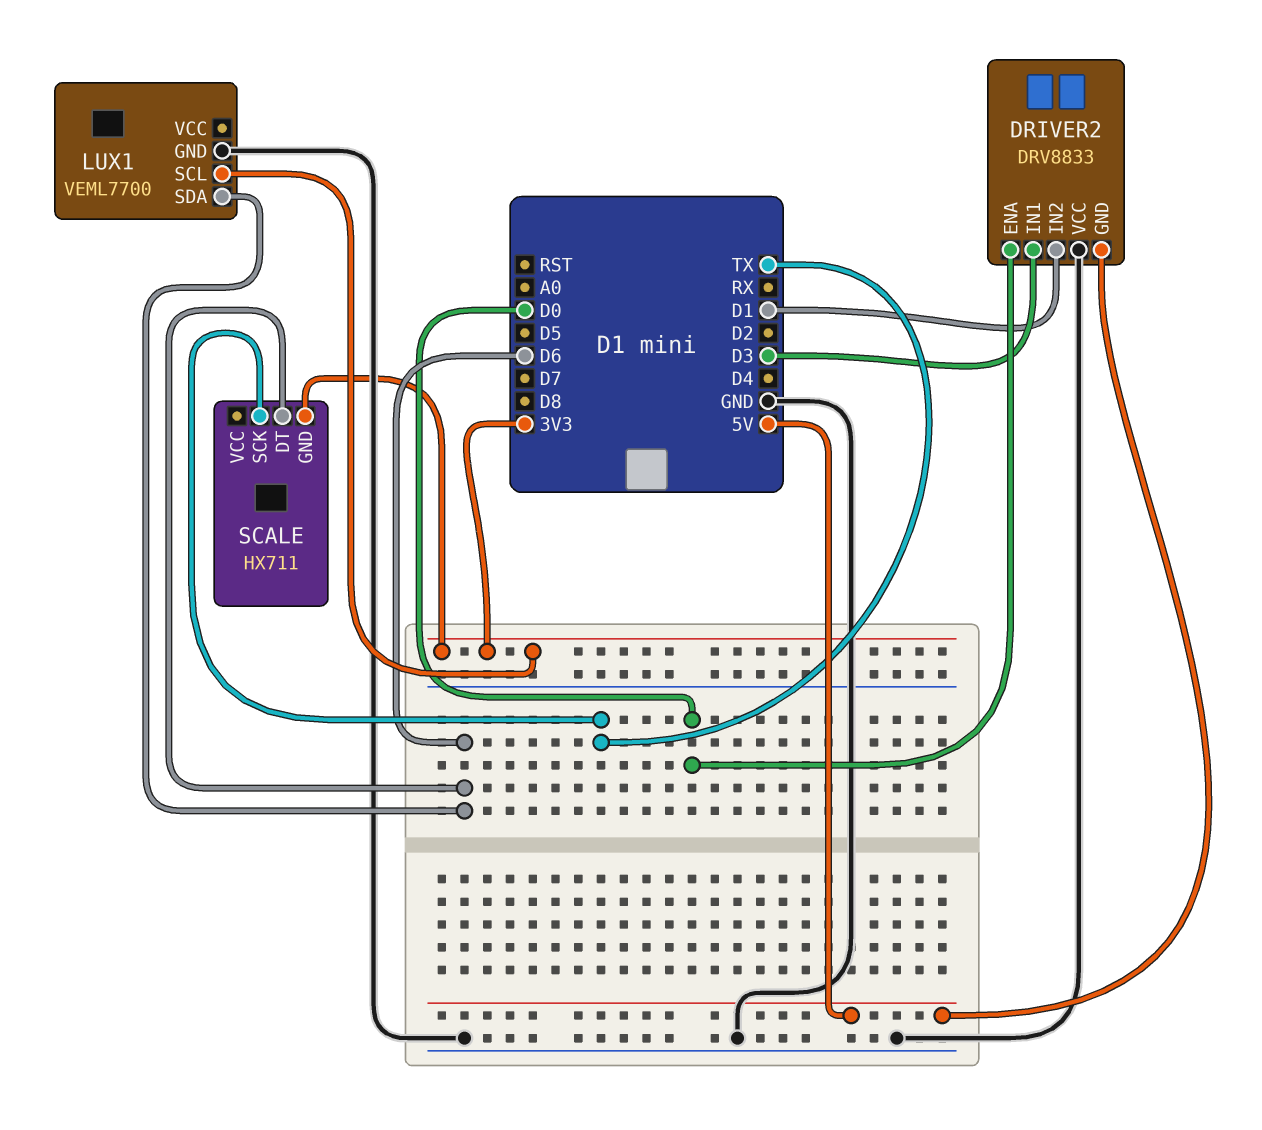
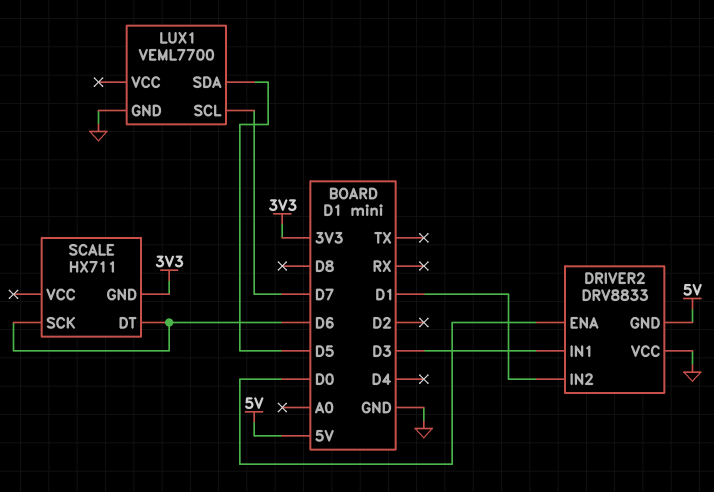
LUX1 pin SCL: 3V3 -> D7
LUX1 pin SDA: D6 -> D5
SCALE pin SCK: TX -> D6

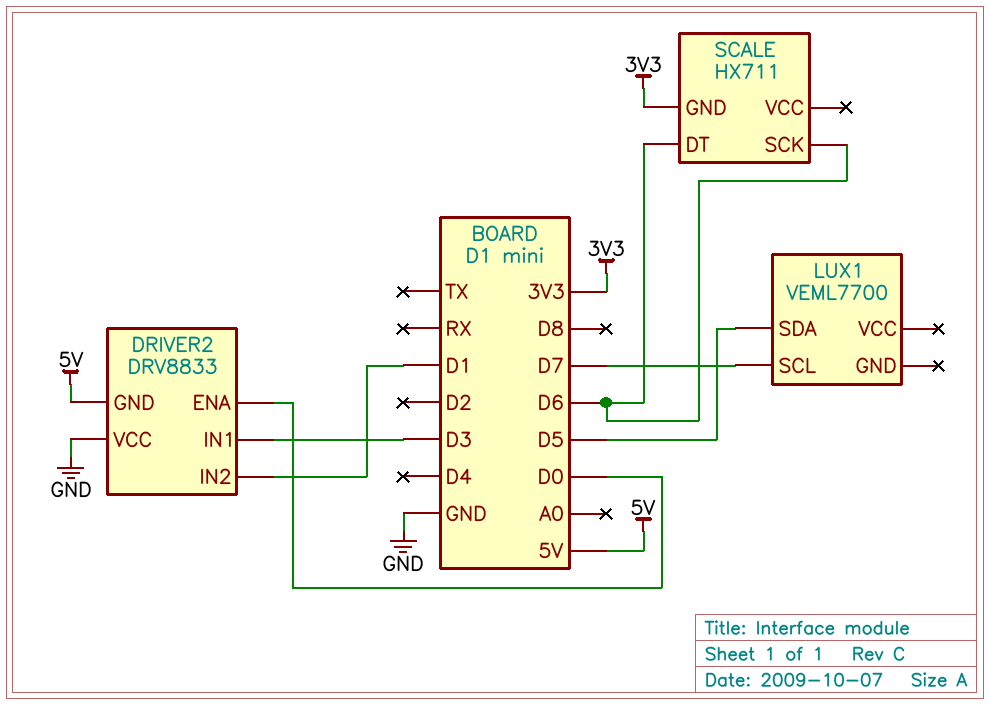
LUX1 pin GND: GND -> none

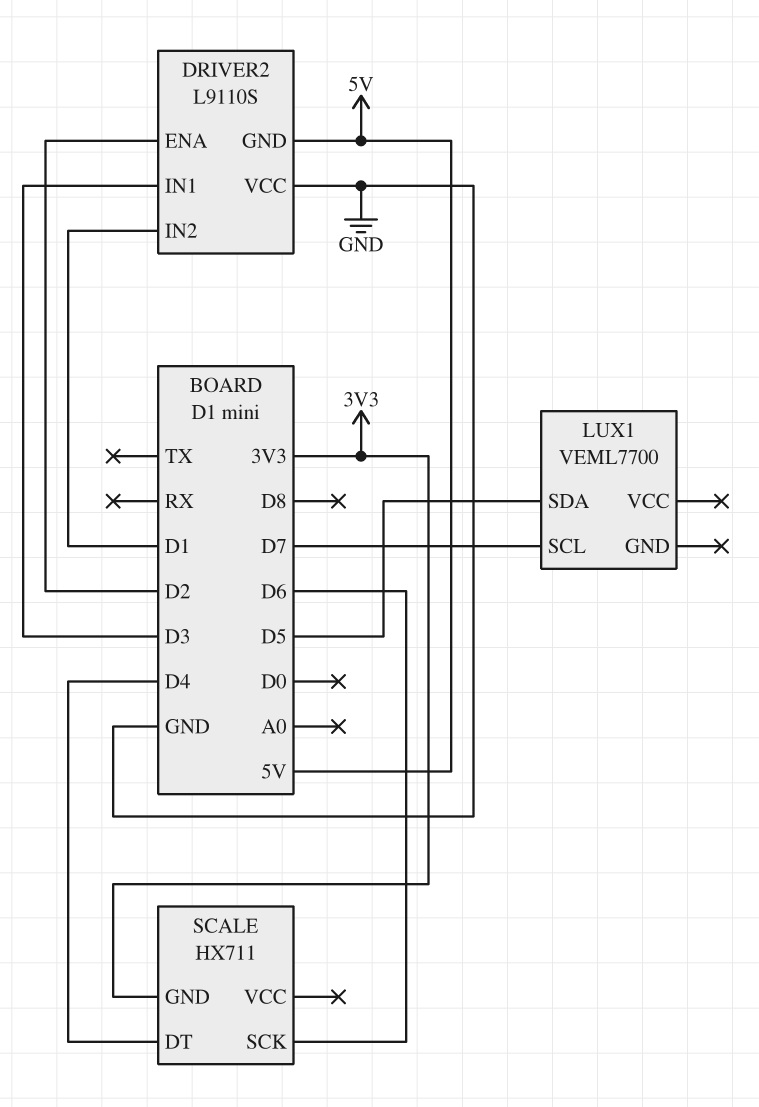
DRIVER2: DRV8833 -> L9110S
DRIVER2 pin ENA: D0 -> D2
SCALE pin DT: D6 -> D4

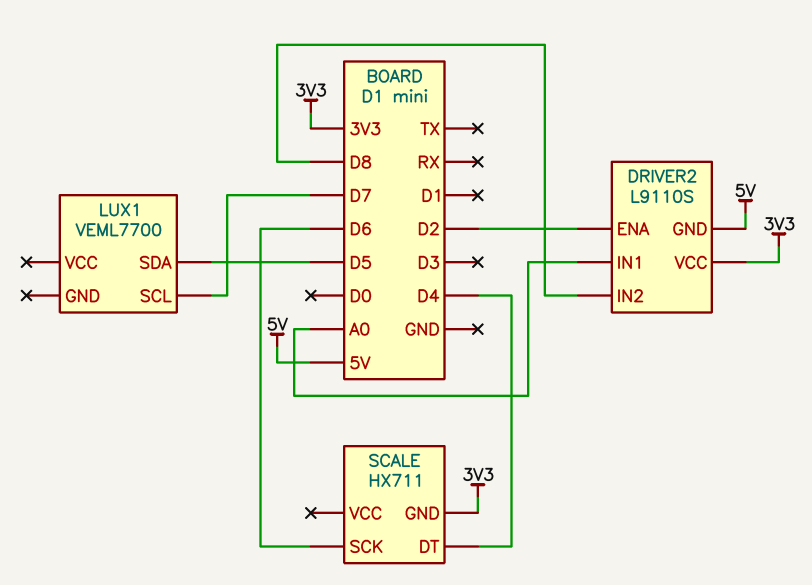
DRIVER2 pin IN1: D3 -> A0
DRIVER2 pin IN2: D1 -> D8
DRIVER2 pin VCC: GND -> 3V3

